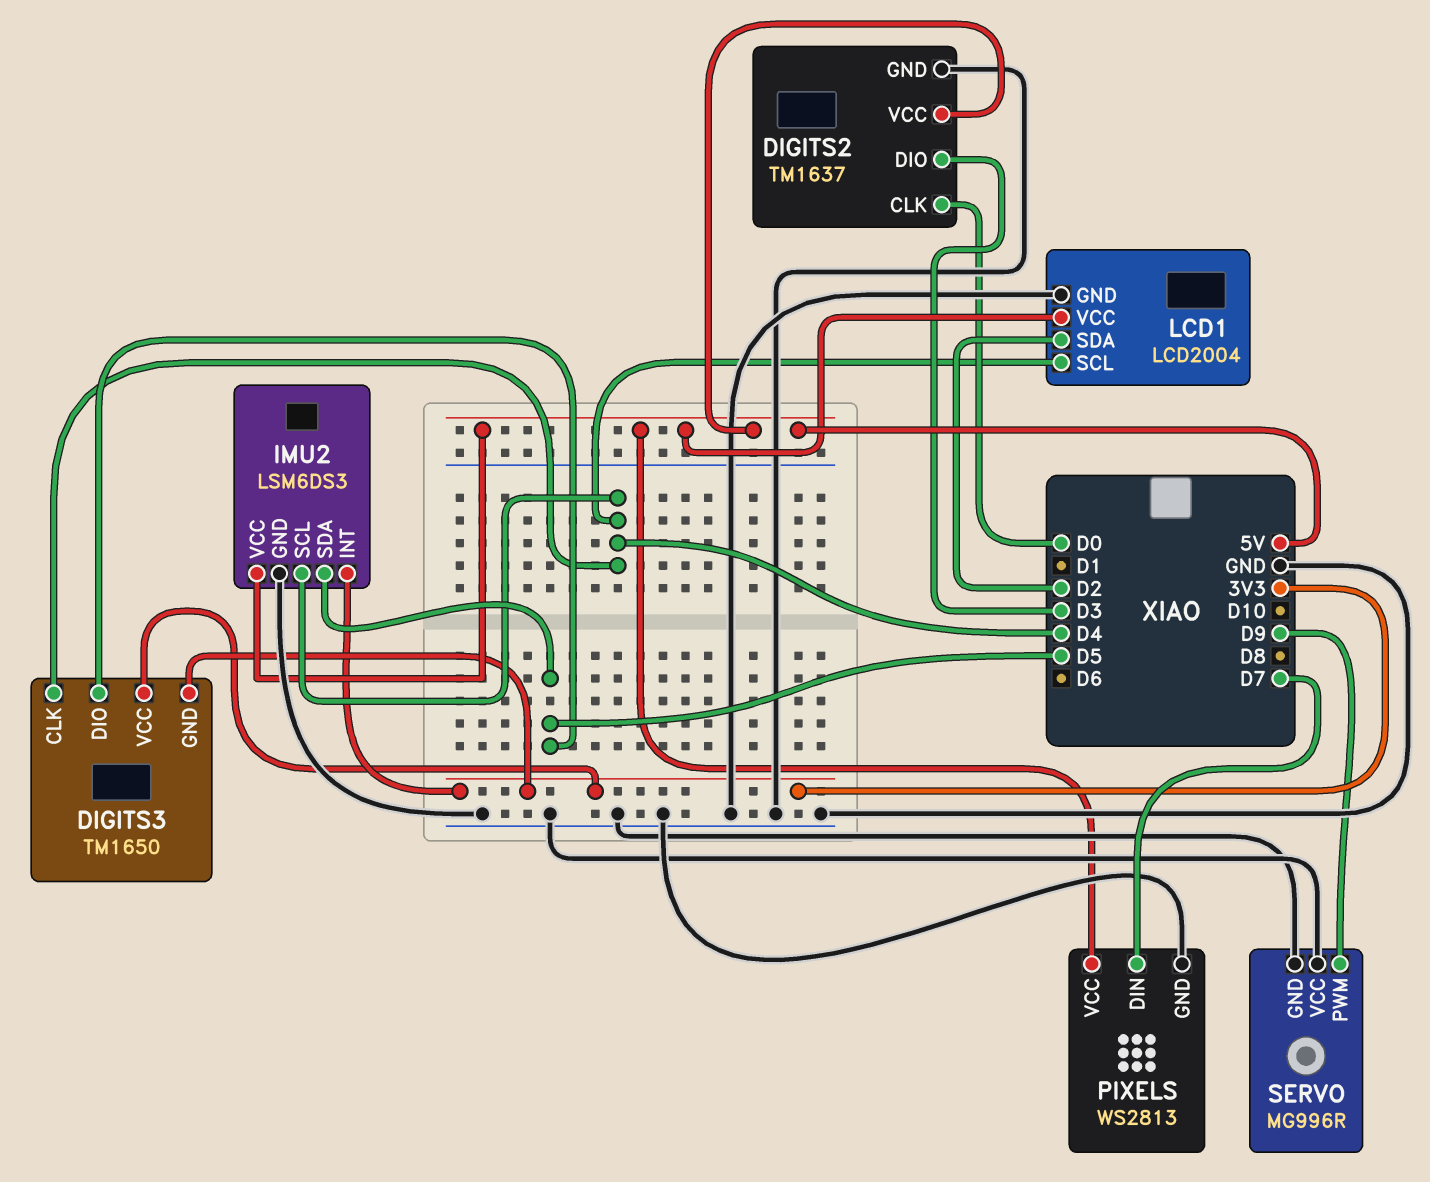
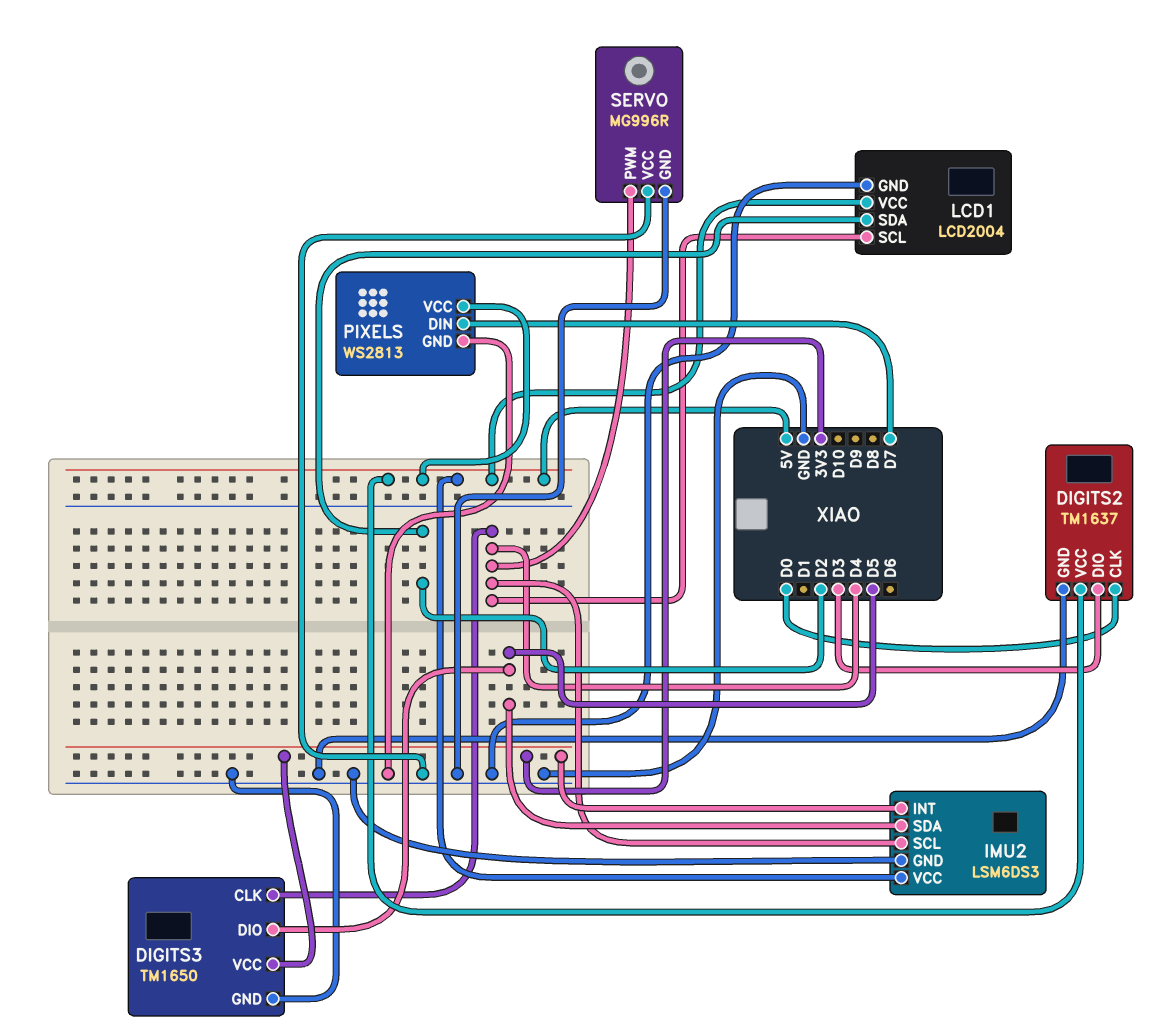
DIGITS3 pin GND: 3V3 -> GND
SERVO pin PWM: D9 -> D4

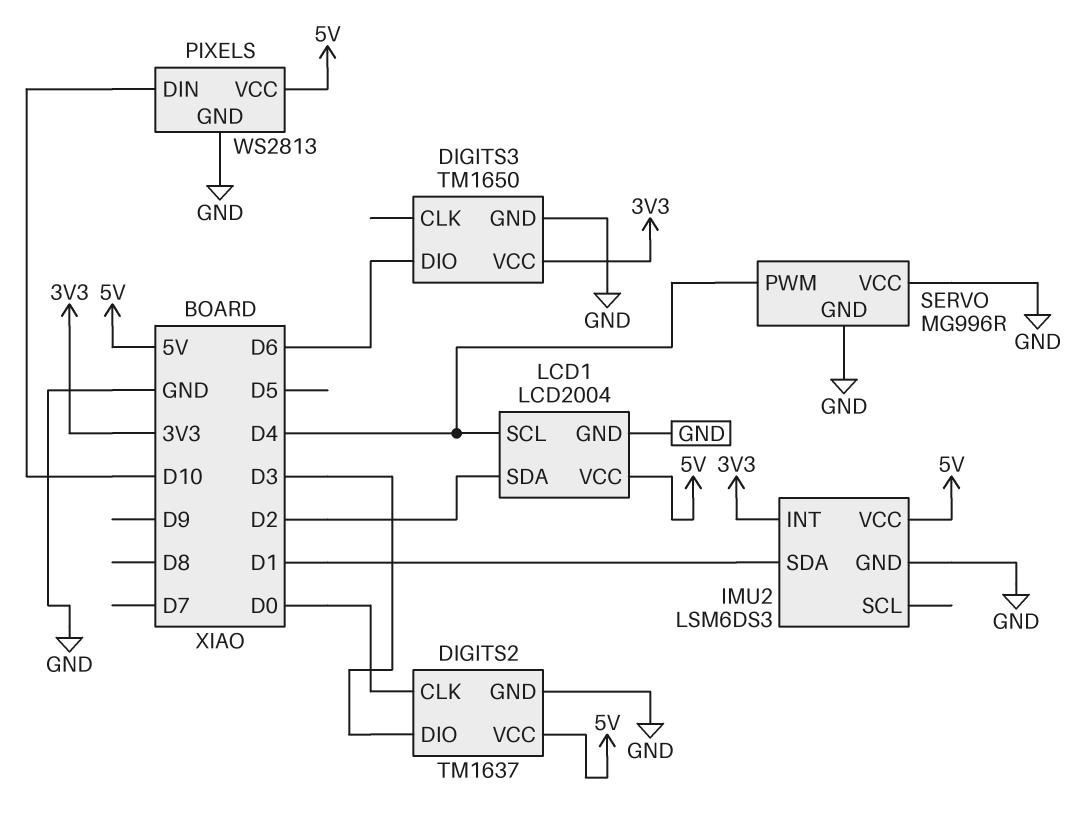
DIGITS3 pin CLK: D4 -> none
DIGITS3 pin DIO: D5 -> D6
IMU2 pin SCL: D4 -> none
IMU2 pin SDA: D5 -> D1
PIXELS pin DIN: D7 -> D10

